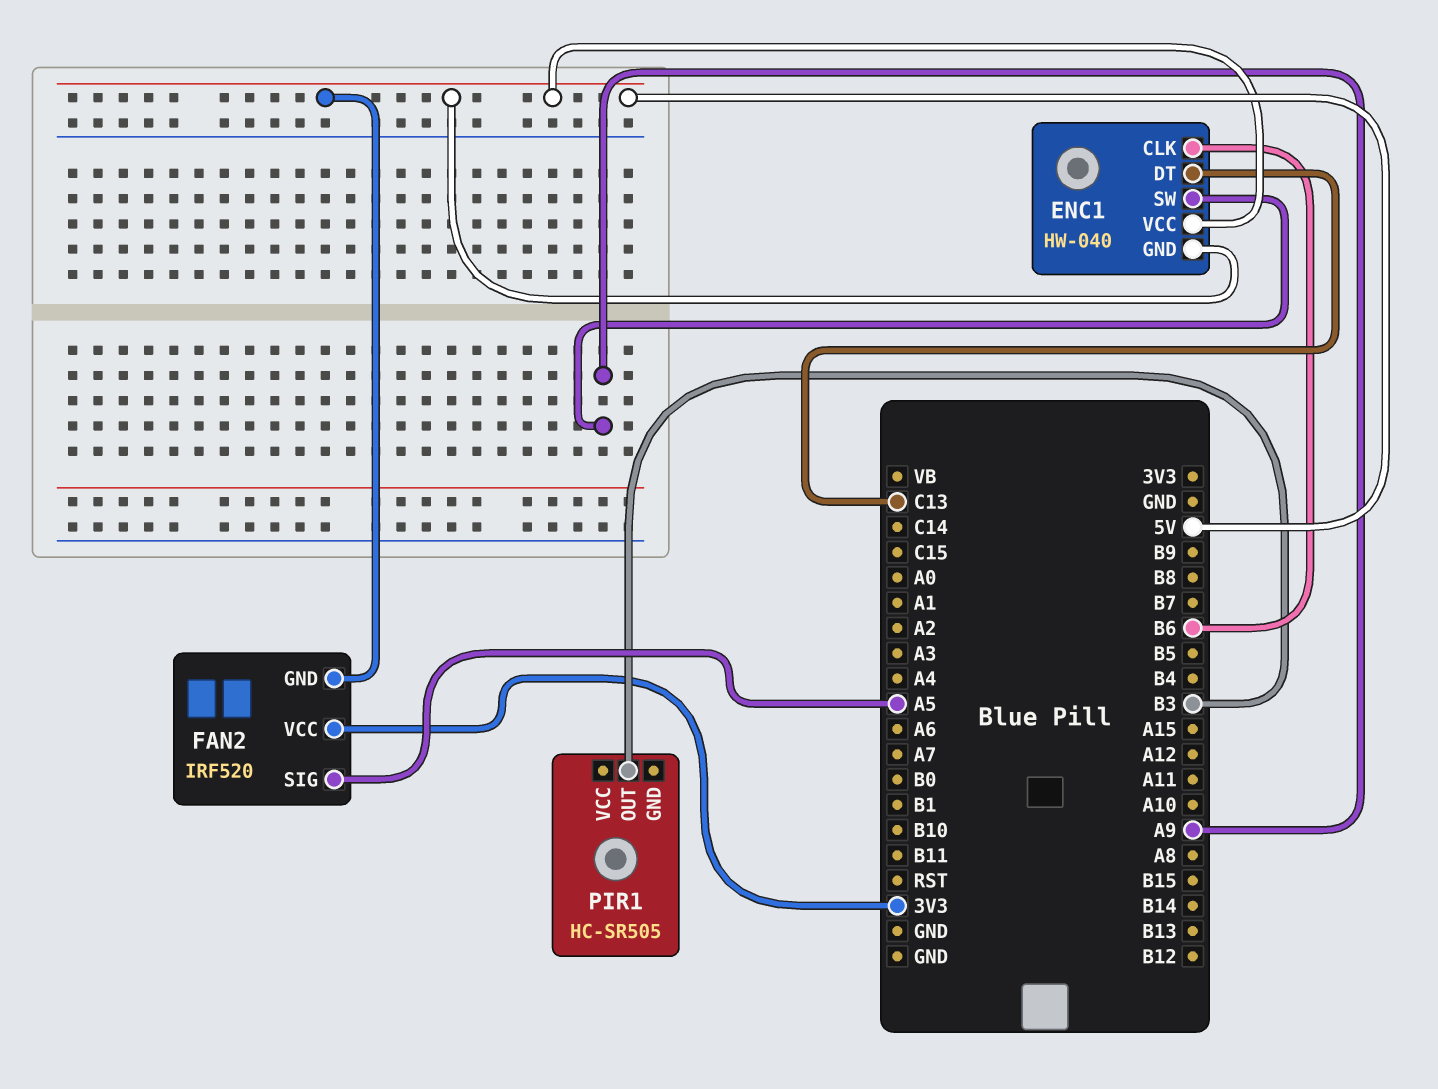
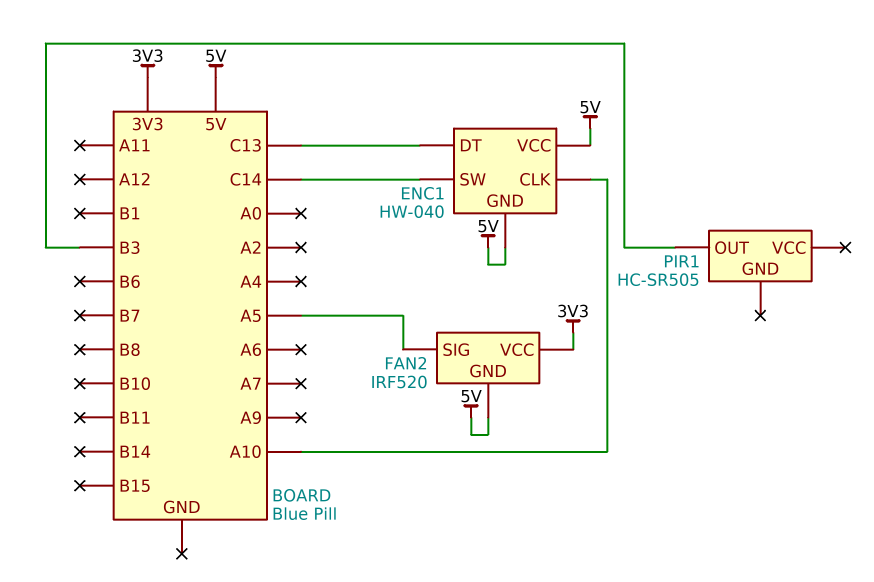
ENC1 pin CLK: B6 -> A10
ENC1 pin SW: A9 -> C14

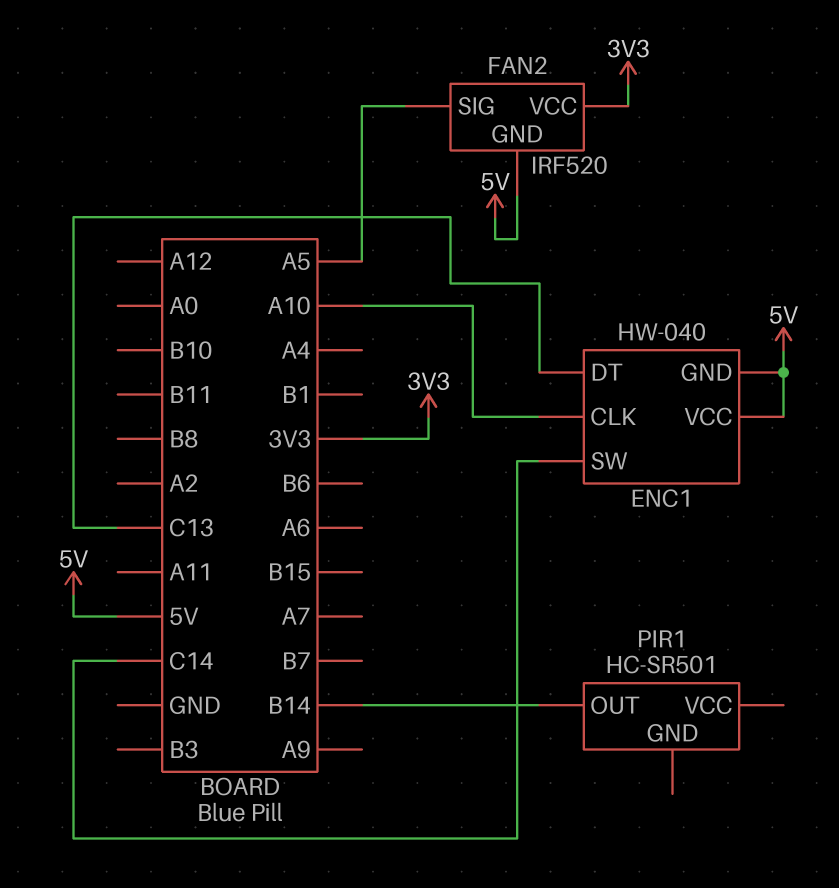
PIR1: HC-SR505 -> HC-SR501
PIR1 pin OUT: B3 -> B14

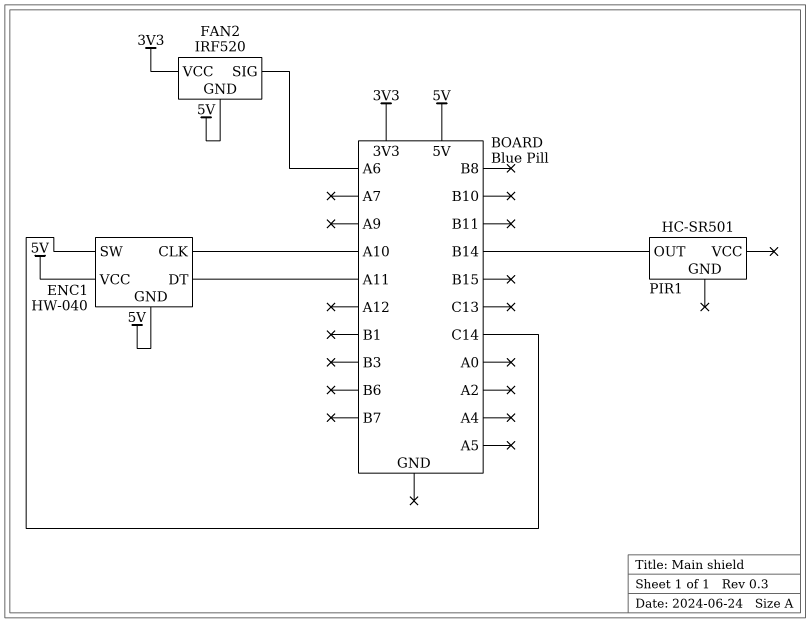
ENC1 pin DT: C13 -> A11
FAN2 pin SIG: A5 -> A6

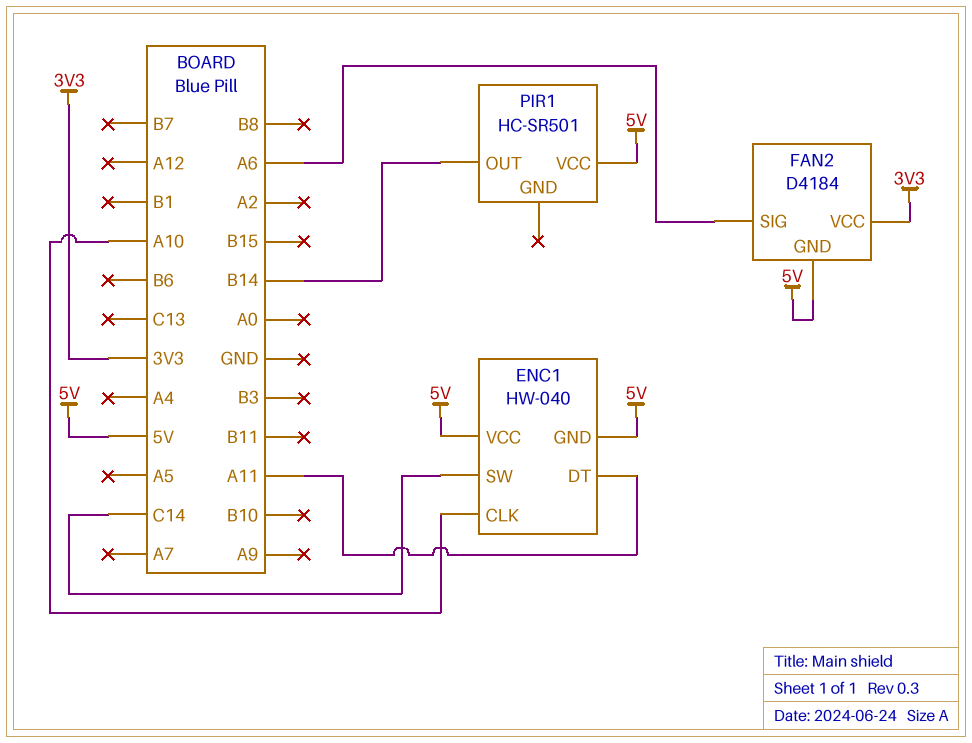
FAN2: IRF520 -> D4184
PIR1 pin VCC: none -> 5V

